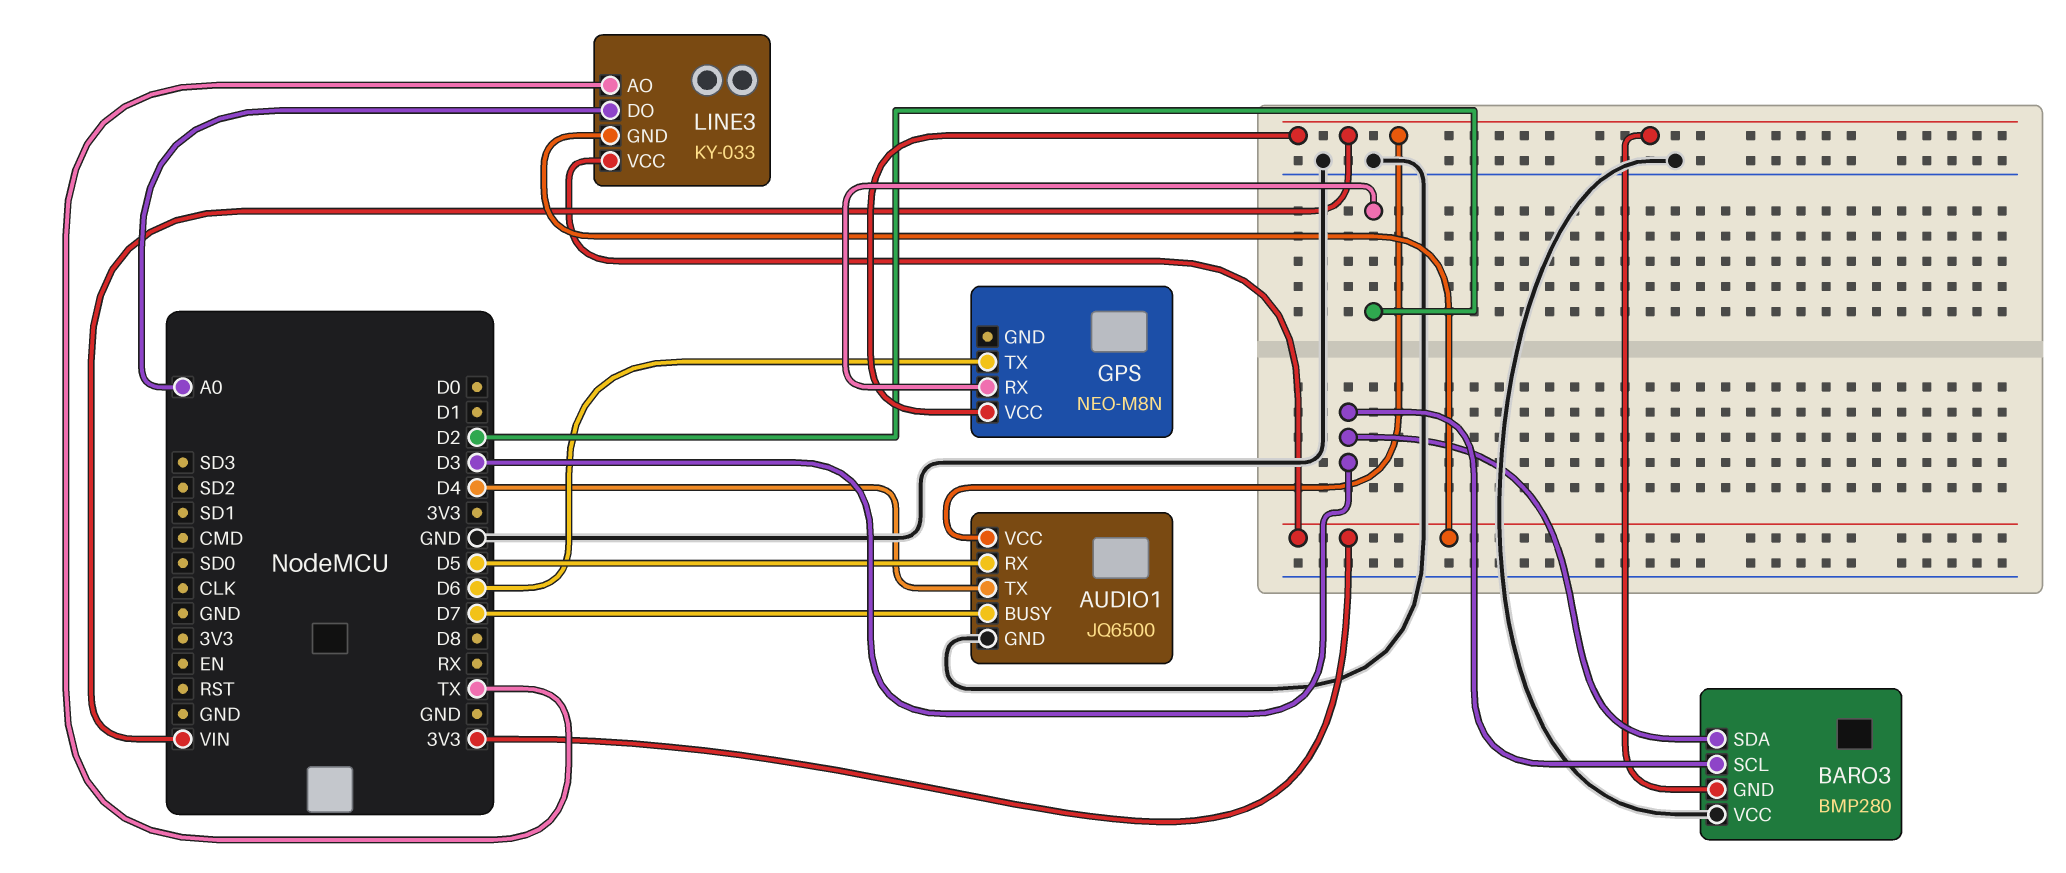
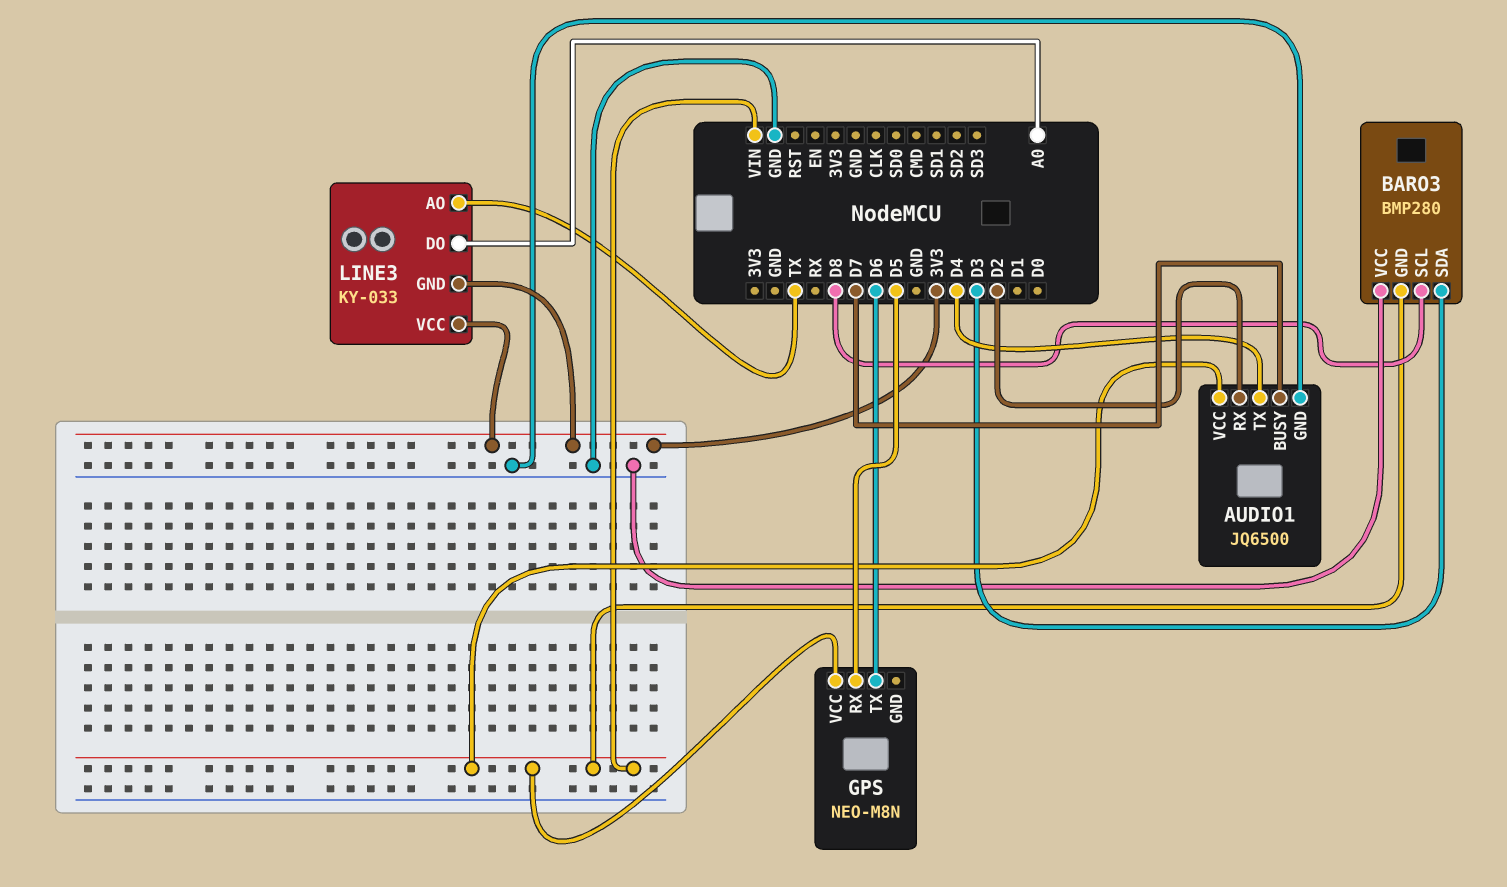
AUDIO1 pin RX: D5 -> D2
BARO3 pin SCL: D3 -> D8
GPS pin RX: D2 -> D5

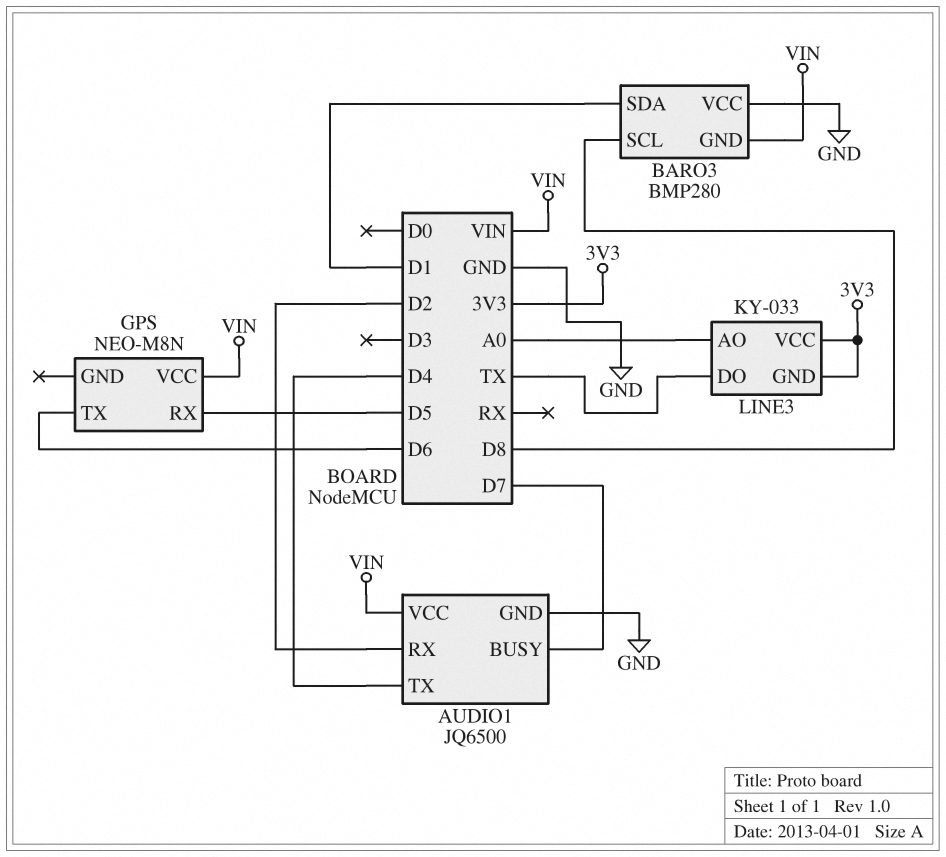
BARO3 pin SDA: D3 -> D1
LINE3 pin AO: TX -> A0
LINE3 pin DO: A0 -> TX

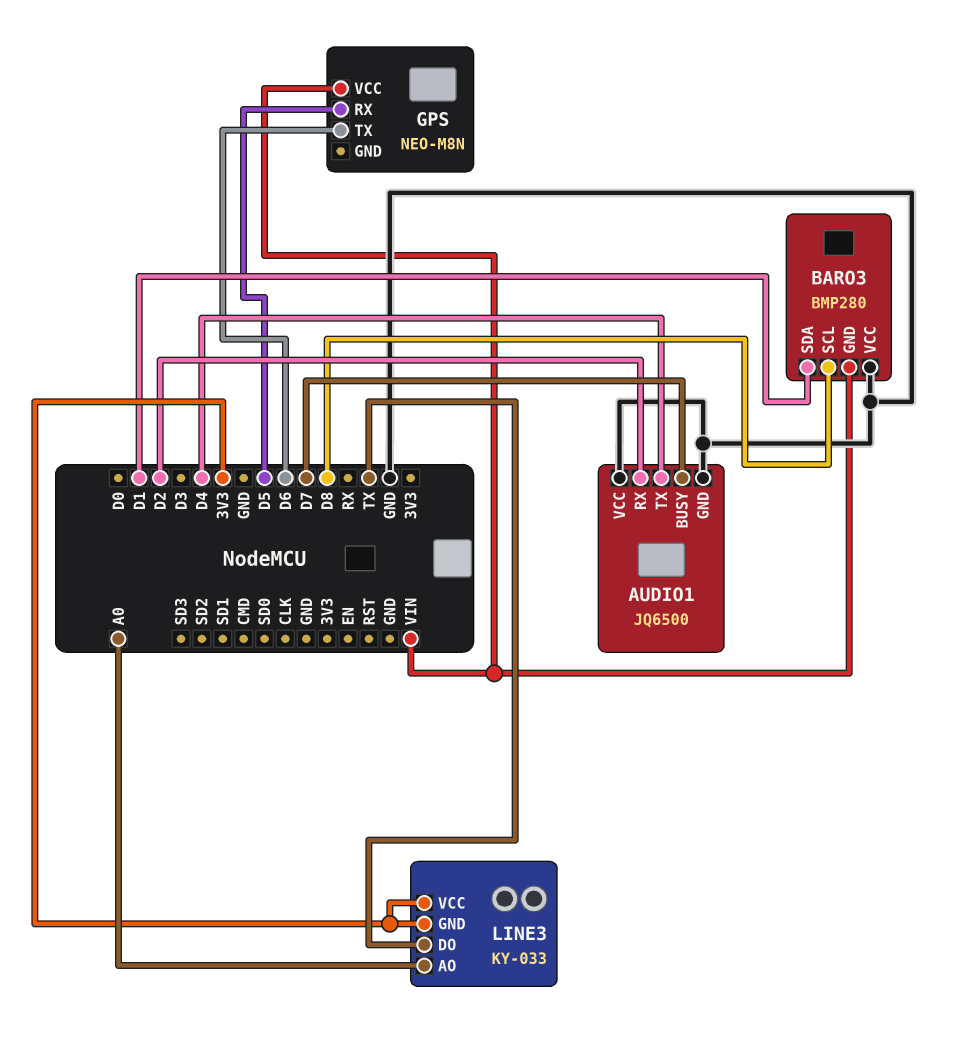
AUDIO1 pin VCC: VIN -> GND

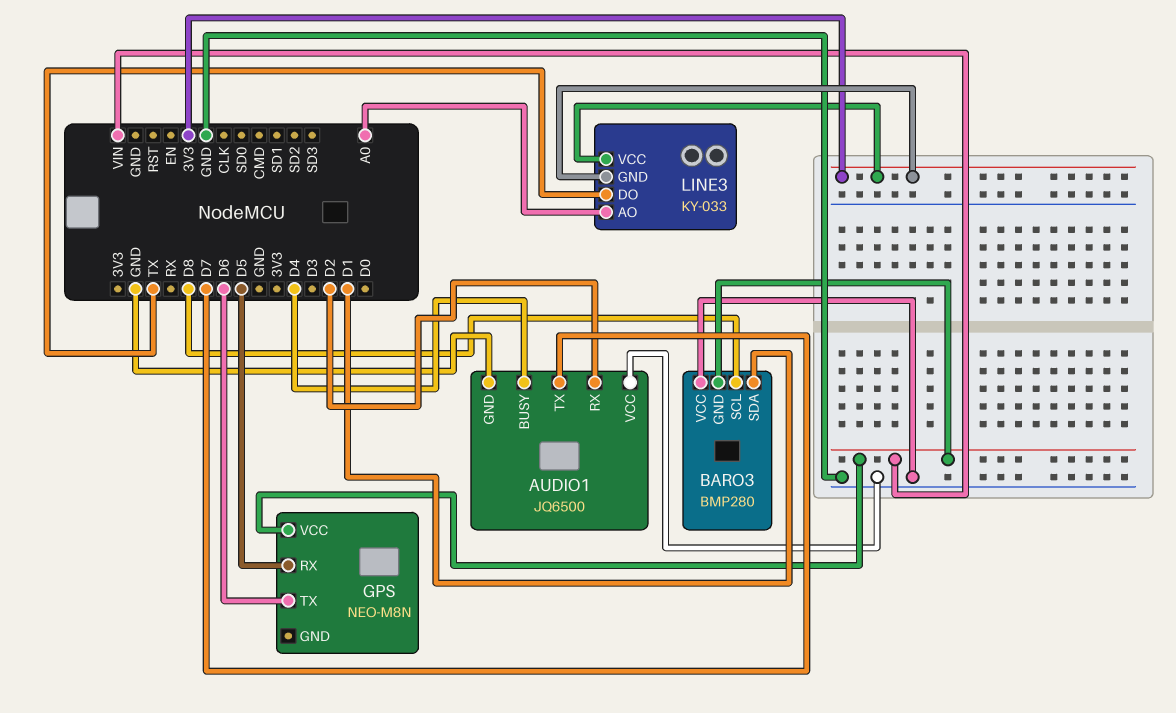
AUDIO1 pin BUSY: D7 -> D4
AUDIO1 pin TX: D4 -> D7

